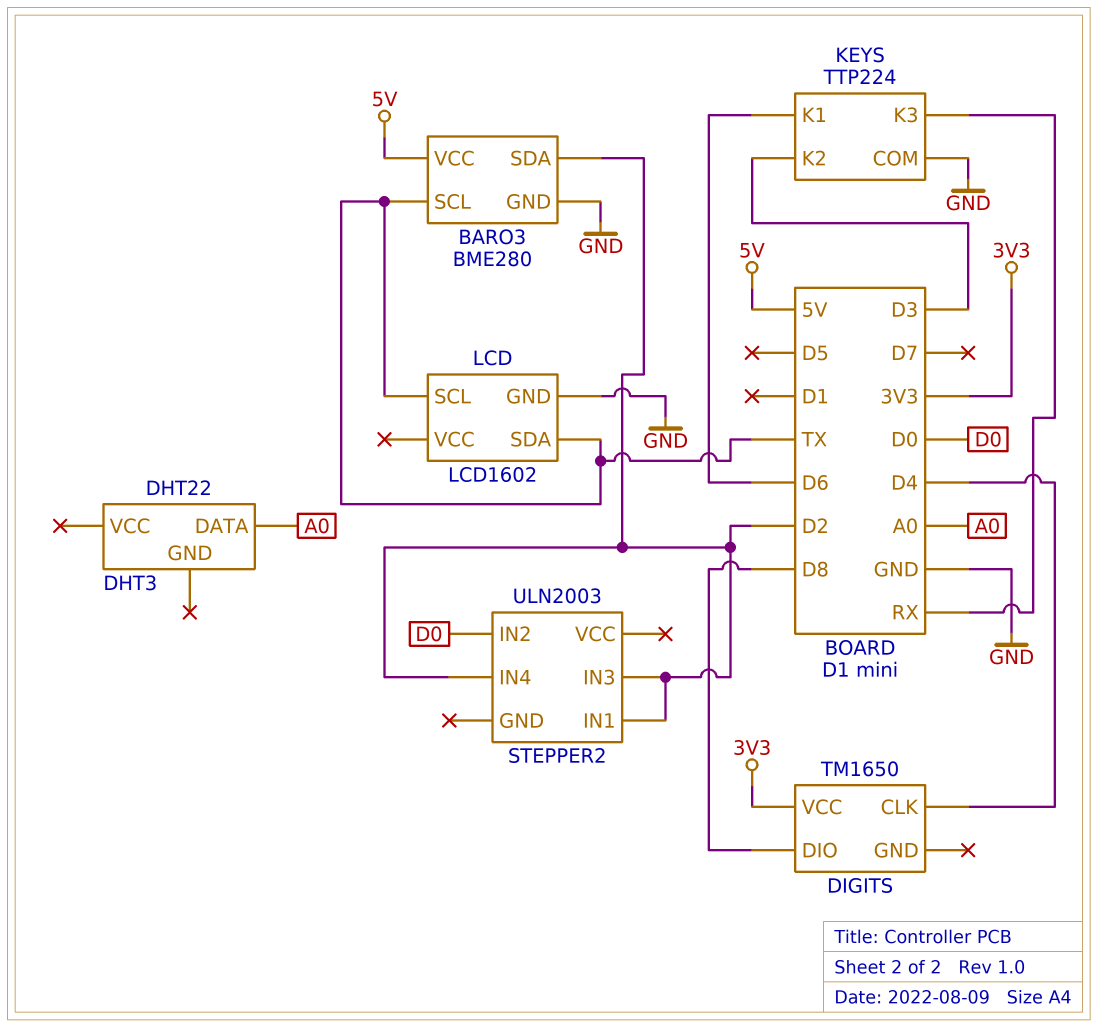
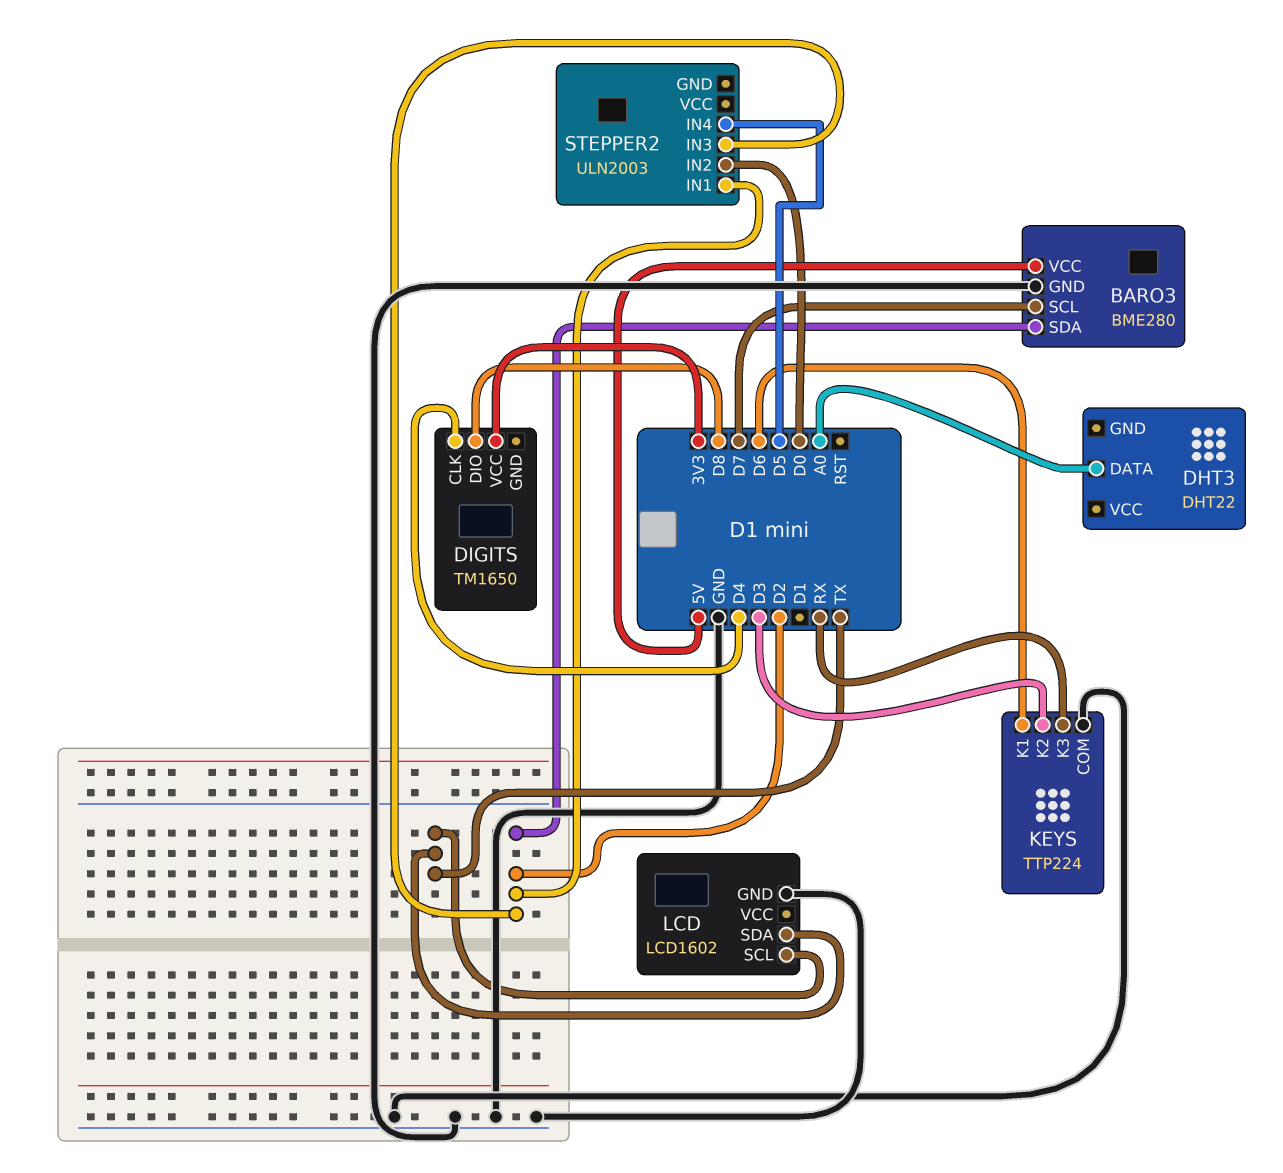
BARO3 pin SCL: TX -> D7
STEPPER2 pin IN4: D2 -> D5

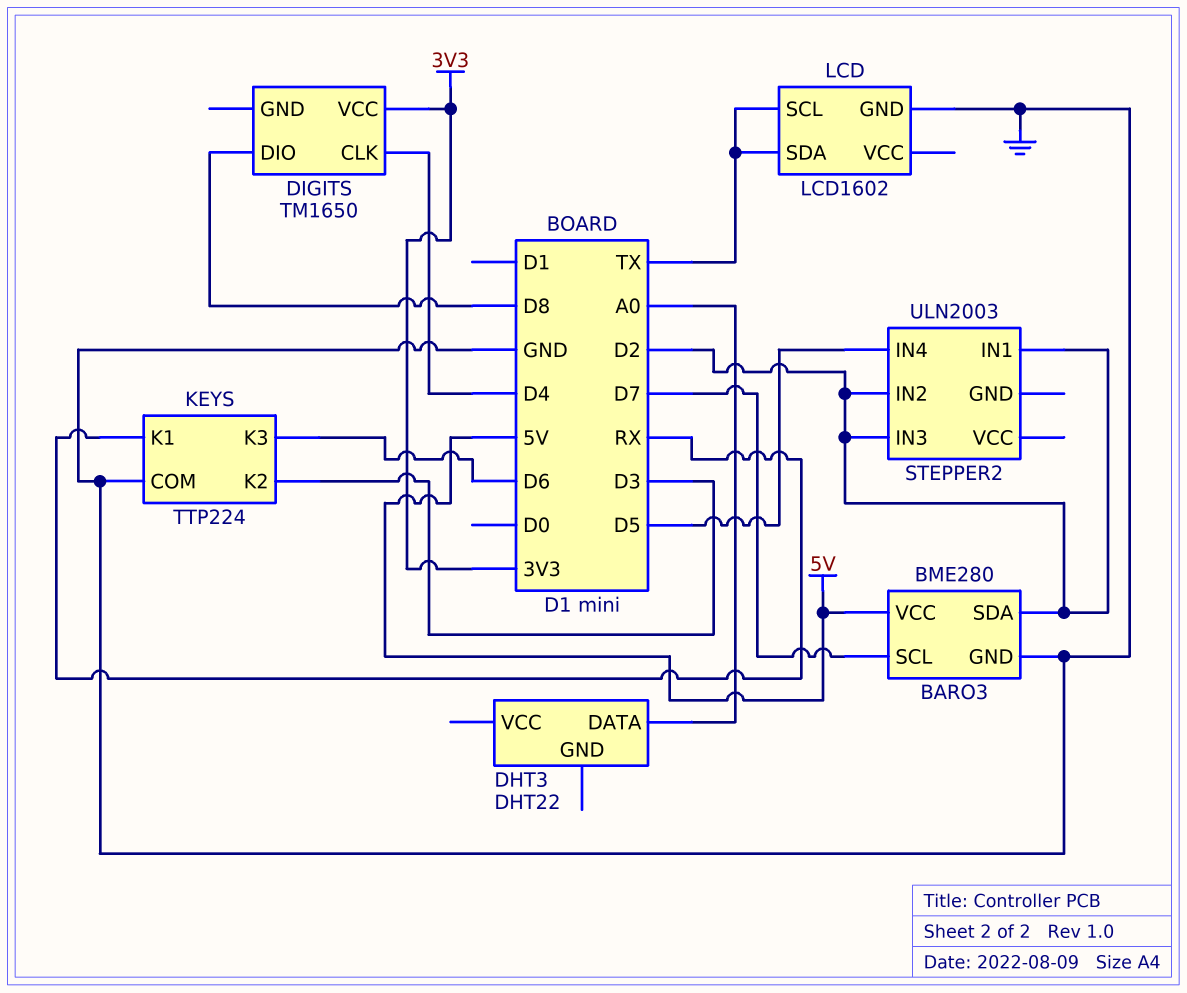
KEYS pin K1: D6 -> RX
KEYS pin K3: RX -> D6
STEPPER2 pin IN2: D0 -> D2

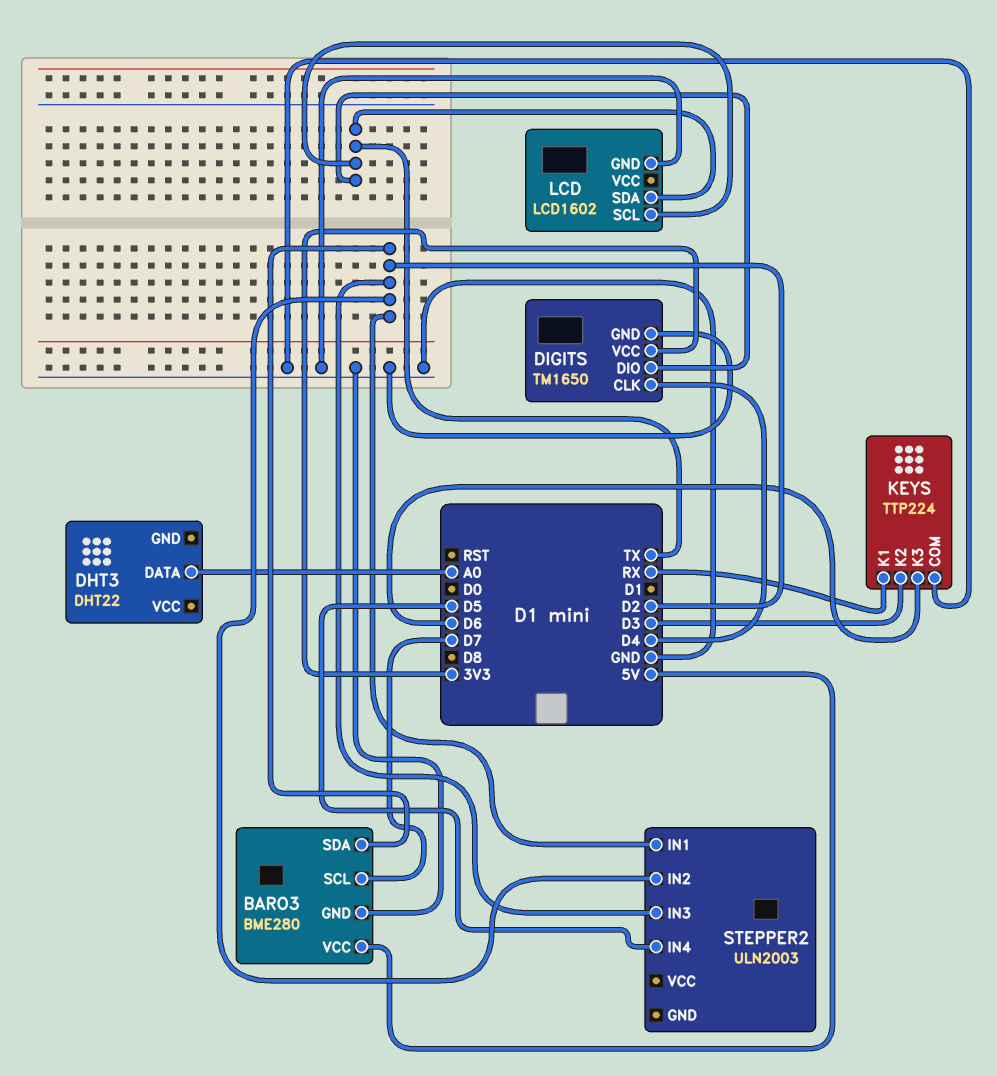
DIGITS pin DIO: D8 -> TX
DIGITS pin GND: none -> GND

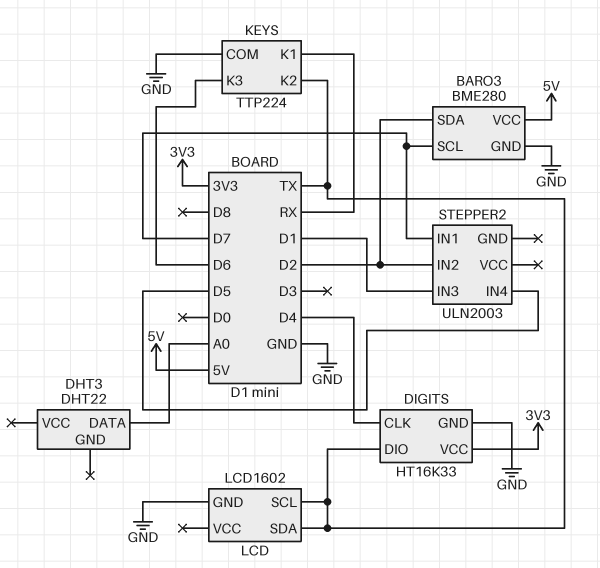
DIGITS: TM1650 -> HT16K33
KEYS pin K2: D3 -> TX
STEPPER2 pin IN1: D2 -> D7
STEPPER2 pin IN3: D2 -> D1

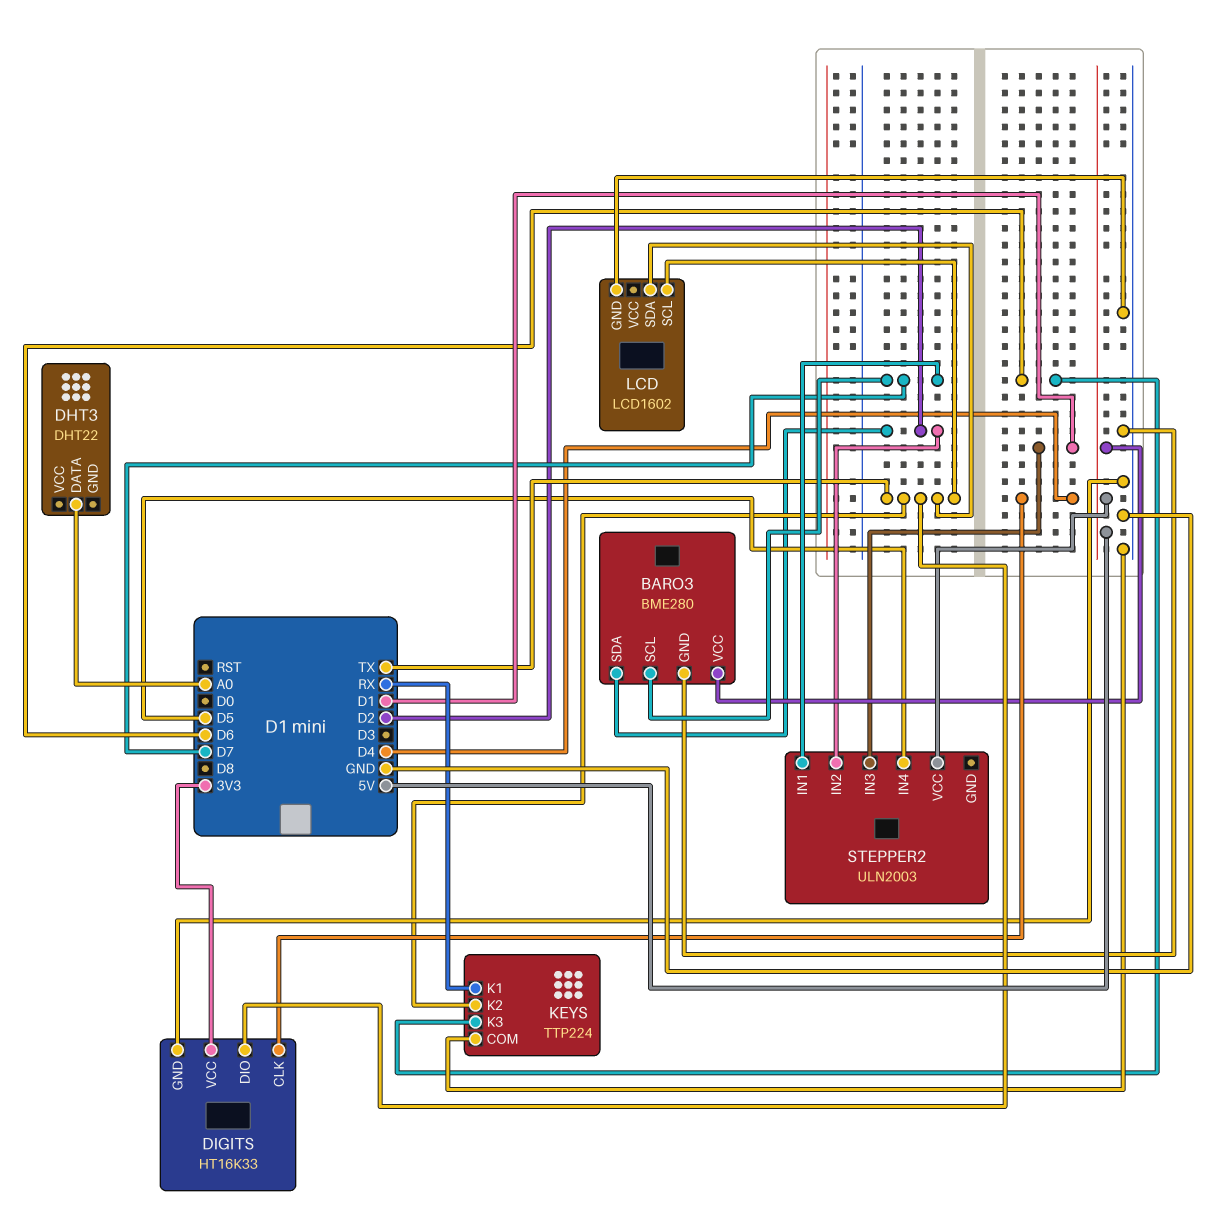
STEPPER2 pin VCC: none -> 5V

